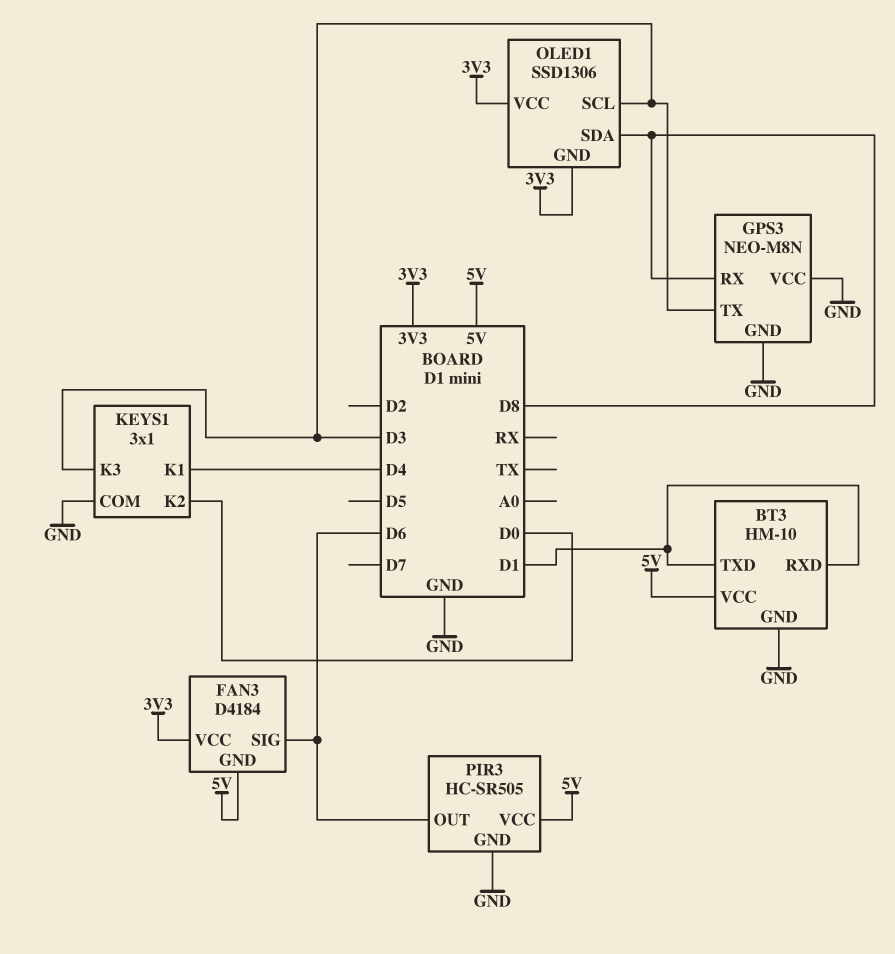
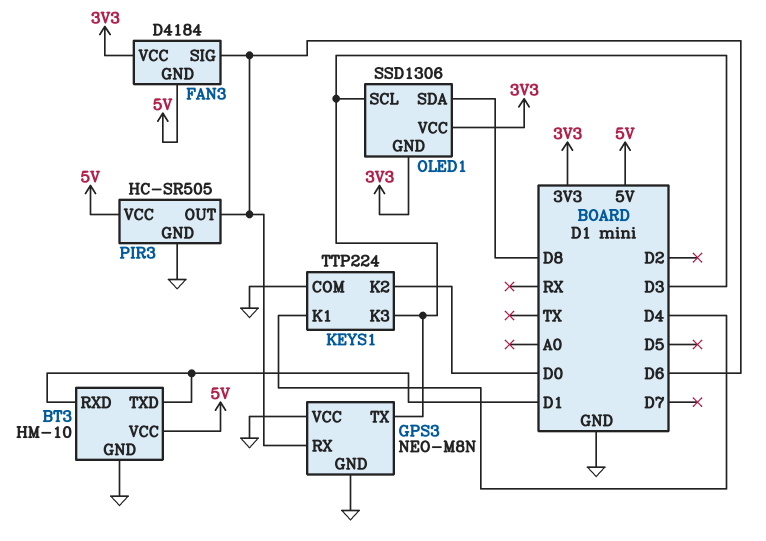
GPS3 pin RX: D8 -> D6
KEYS1: 3x1 -> TTP224

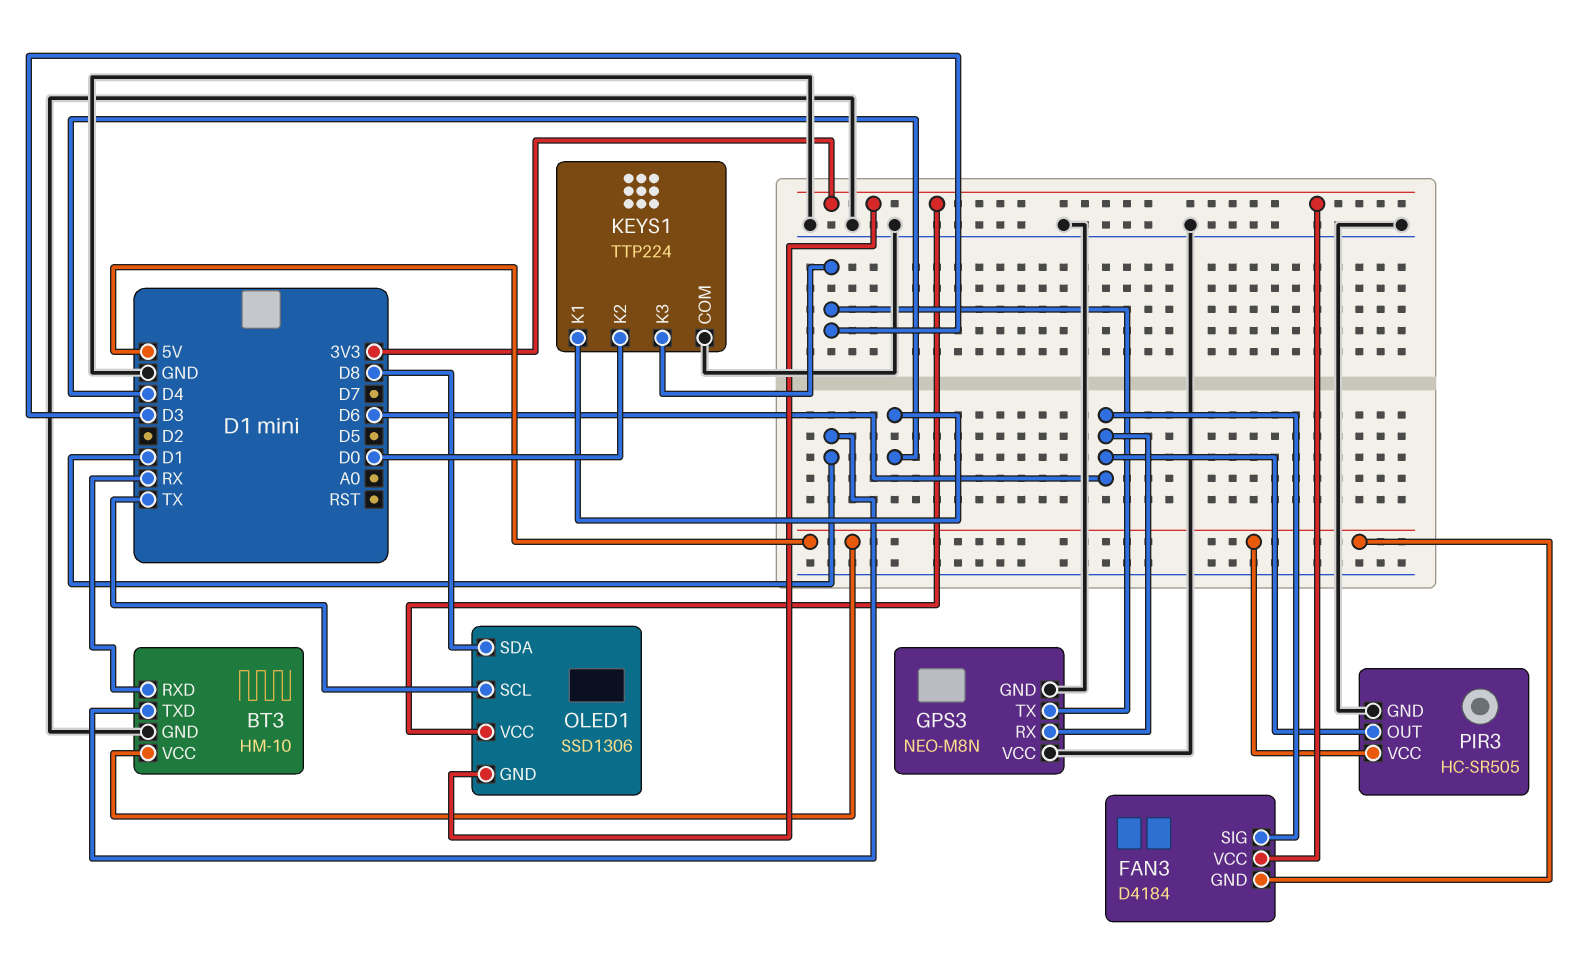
BT3 pin RXD: D1 -> RX
OLED1 pin SCL: D3 -> TX

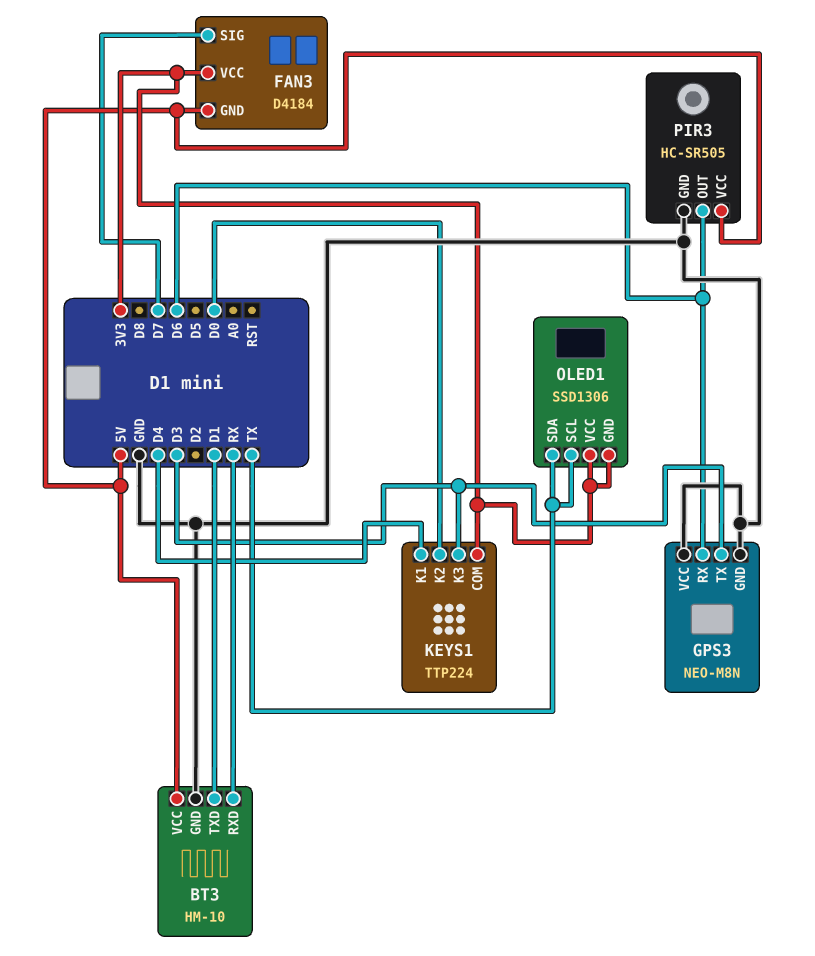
FAN3 pin SIG: D6 -> D7
KEYS1 pin COM: GND -> 3V3
OLED1 pin SDA: D8 -> TX

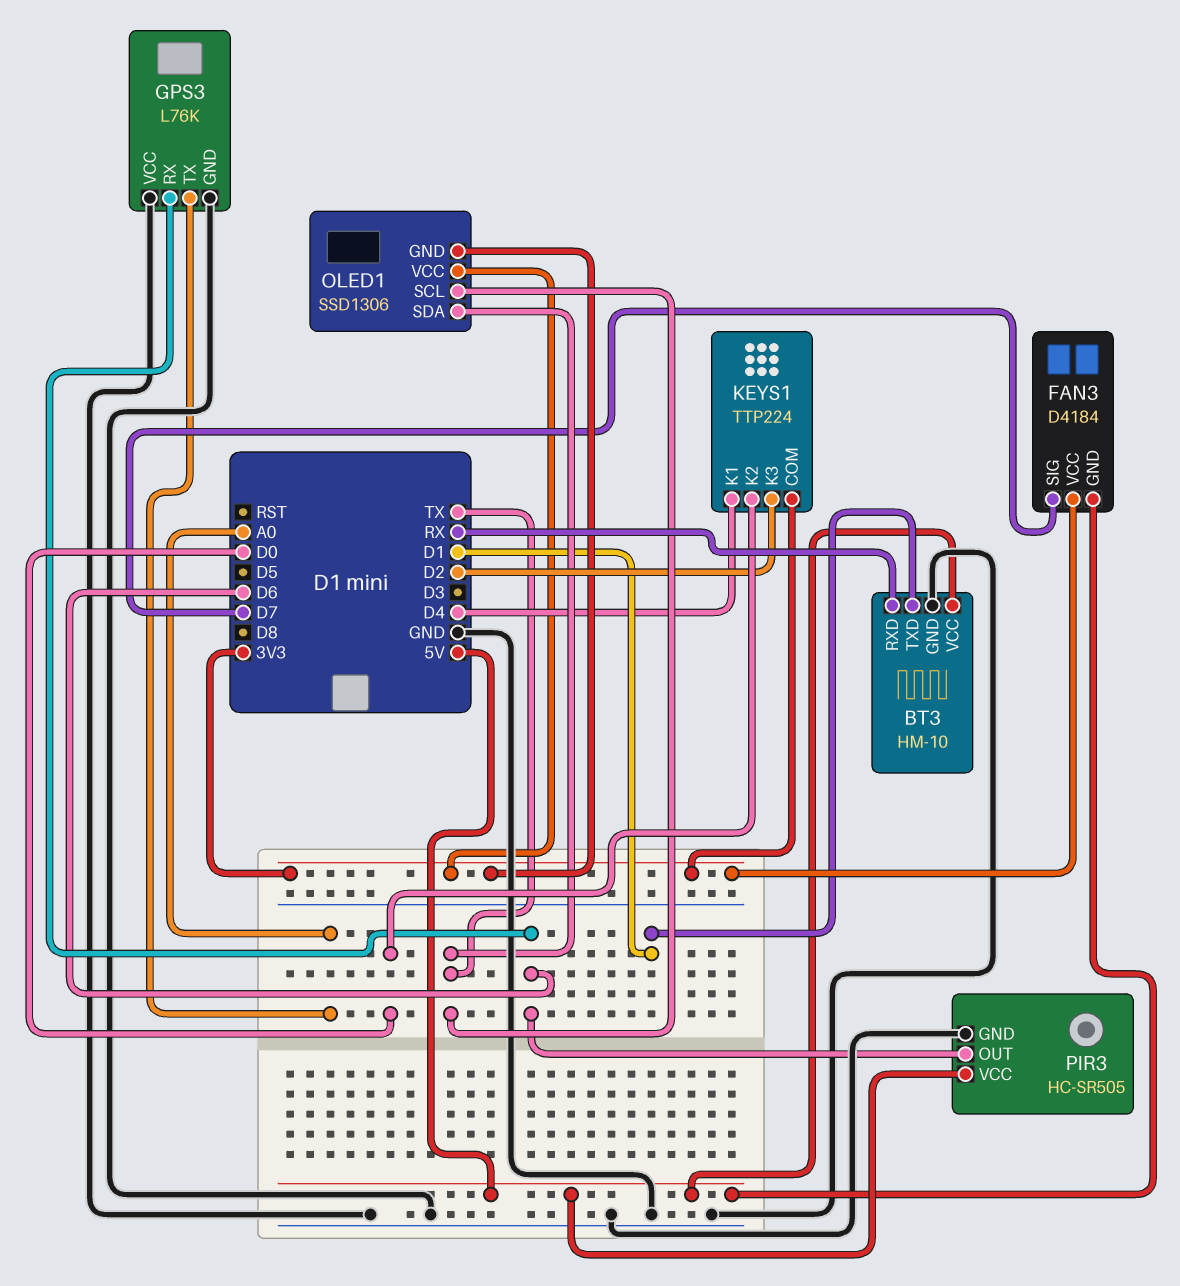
GPS3: NEO-M8N -> L76K
GPS3 pin TX: D3 -> A0
KEYS1 pin K3: D3 -> D2

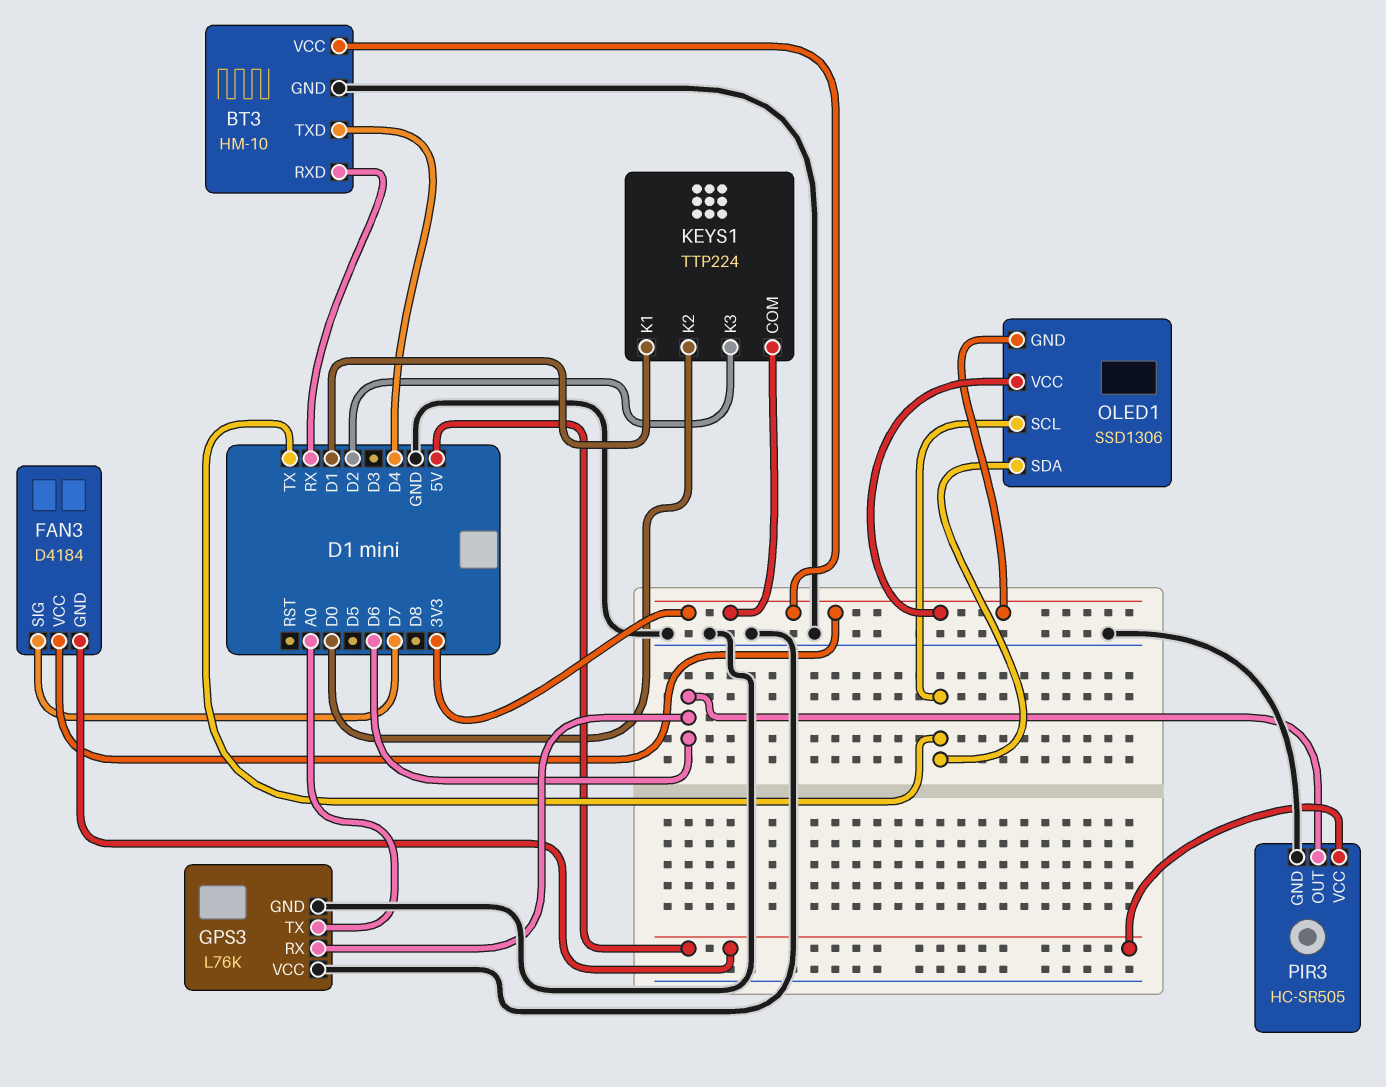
BT3 pin TXD: D1 -> D4
BT3 pin VCC: 5V -> 3V3
KEYS1 pin K1: D4 -> D1

